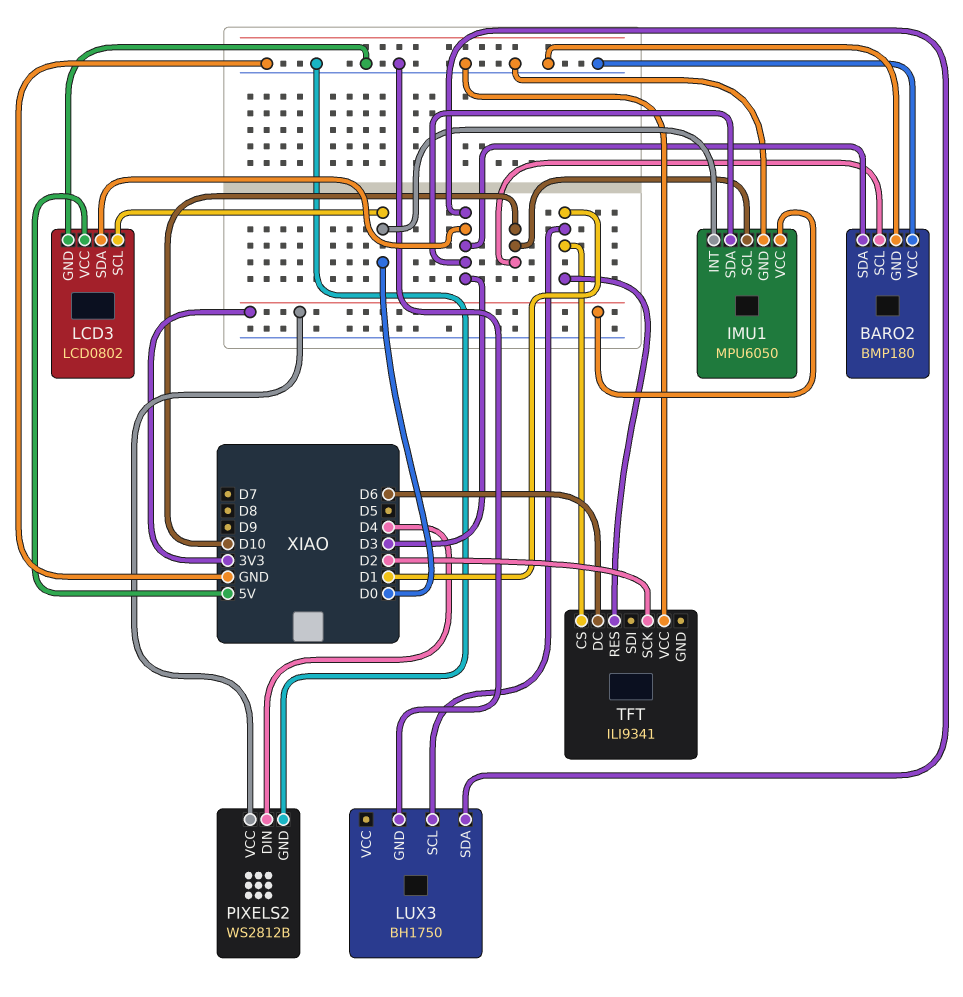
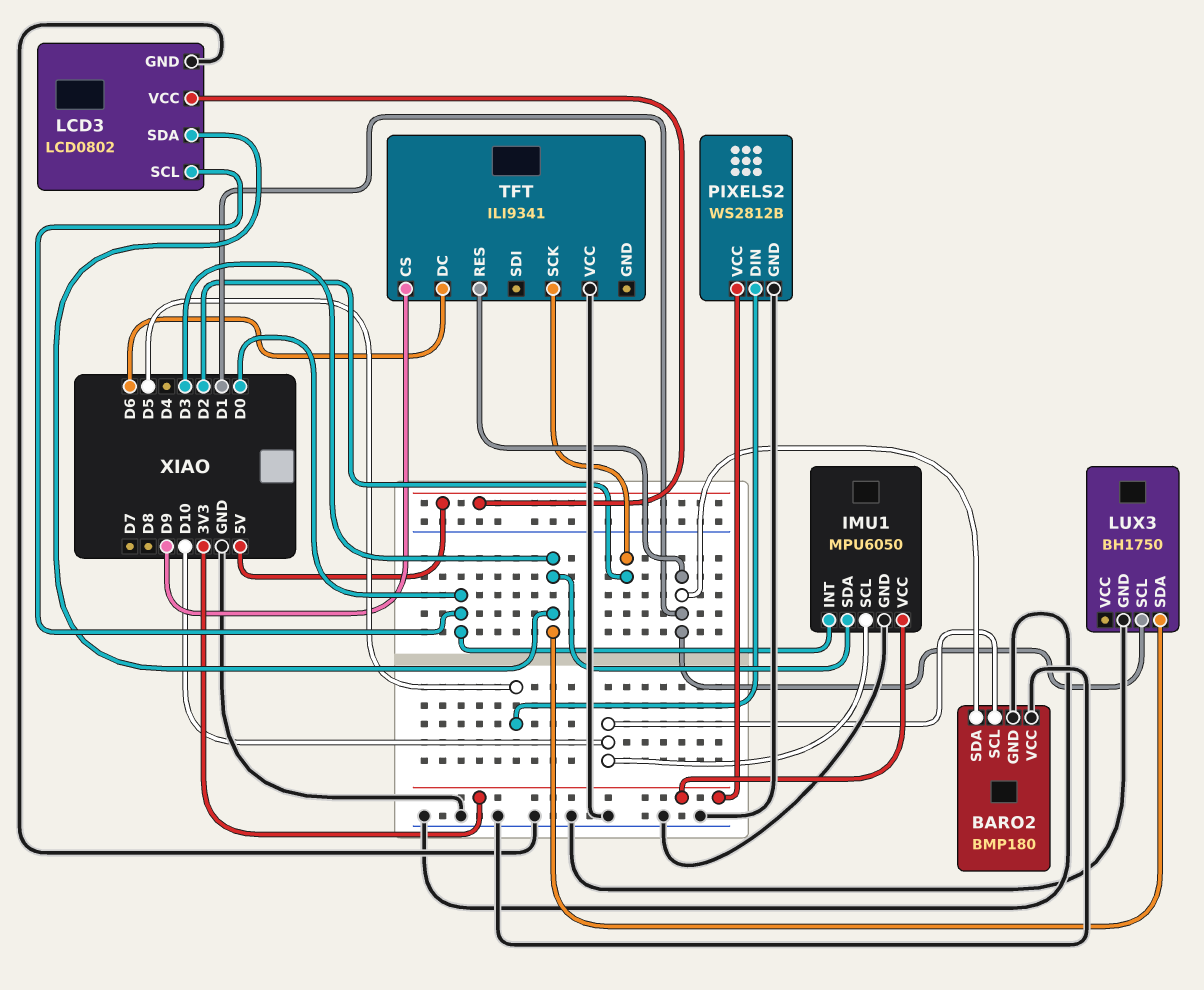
BARO2 pin SDA: D3 -> D1
PIXELS2 pin DIN: D4 -> D5
TFT pin CS: D1 -> D9

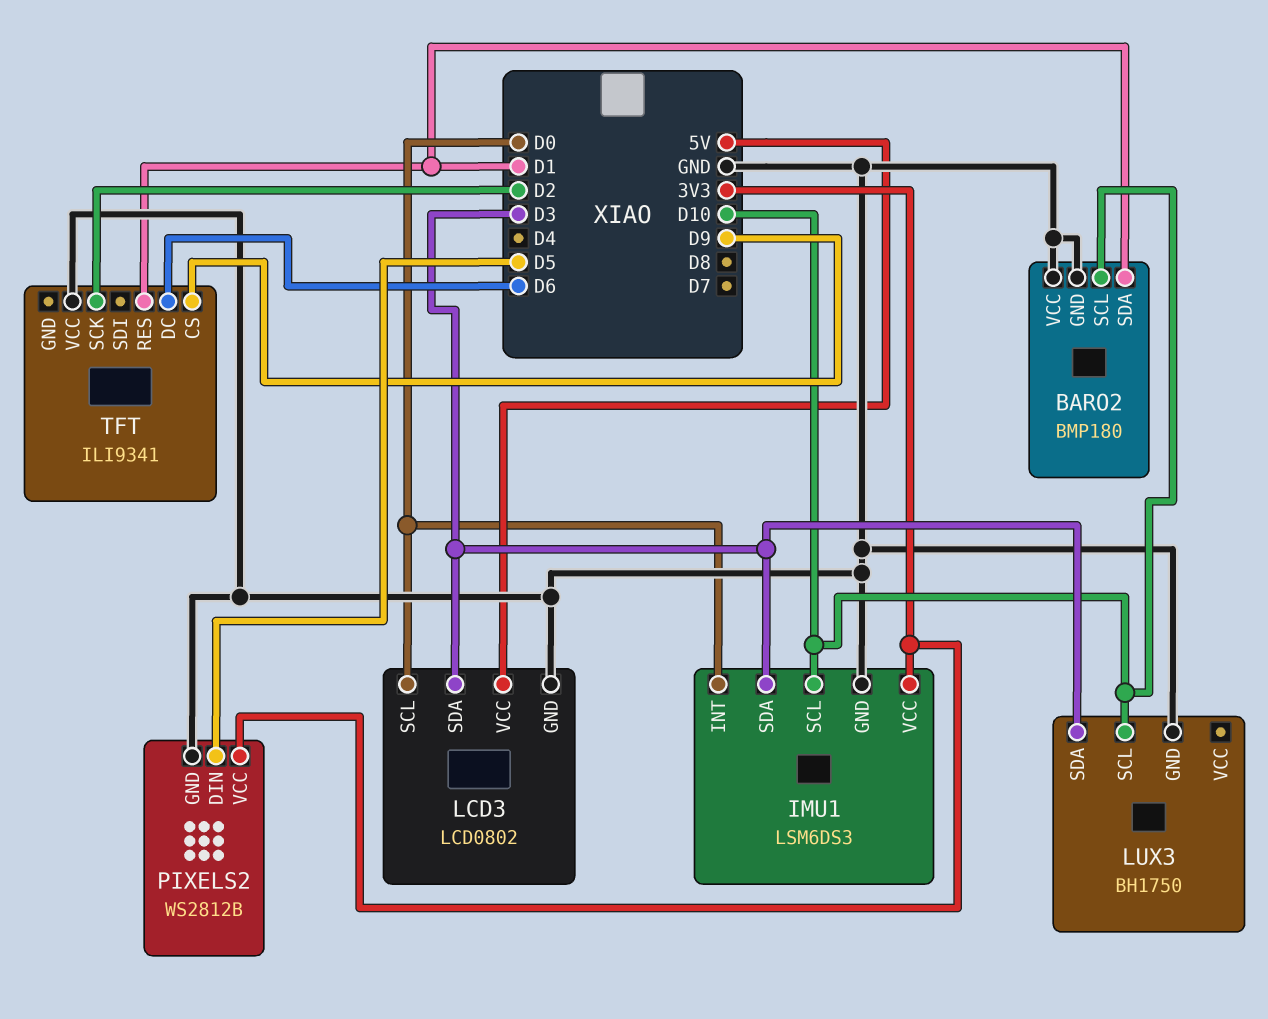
IMU1: MPU6050 -> LSM6DS3
LUX3 pin SCL: D1 -> D10

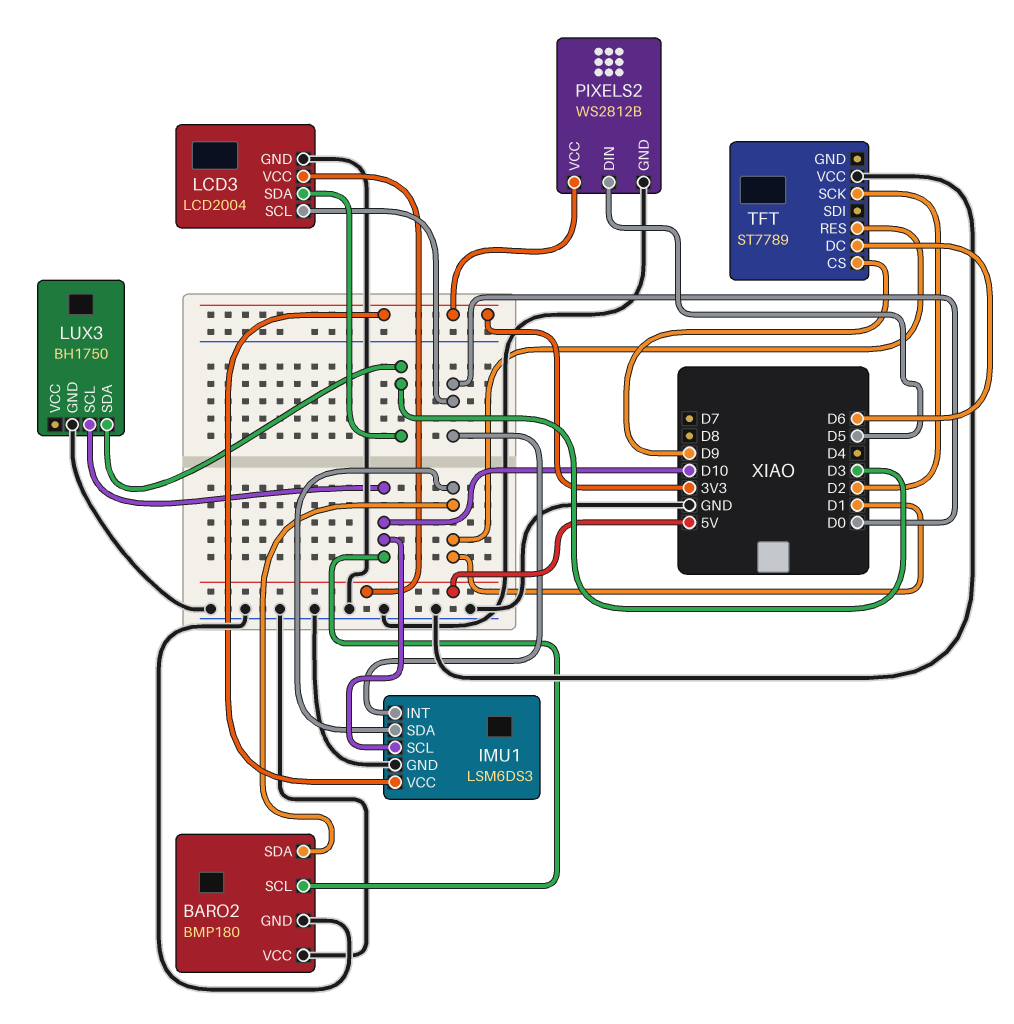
IMU1 pin SDA: D3 -> D1
LCD3: LCD0802 -> LCD2004
TFT: ILI9341 -> ST7789

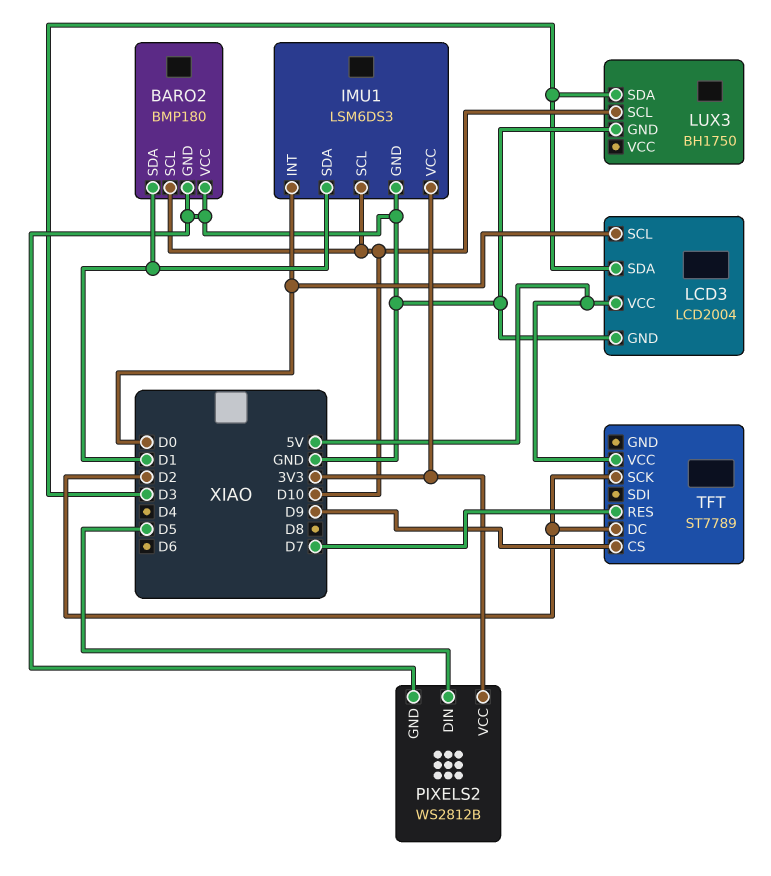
TFT pin DC: D6 -> D2
TFT pin RES: D1 -> D7
TFT pin VCC: GND -> 5V

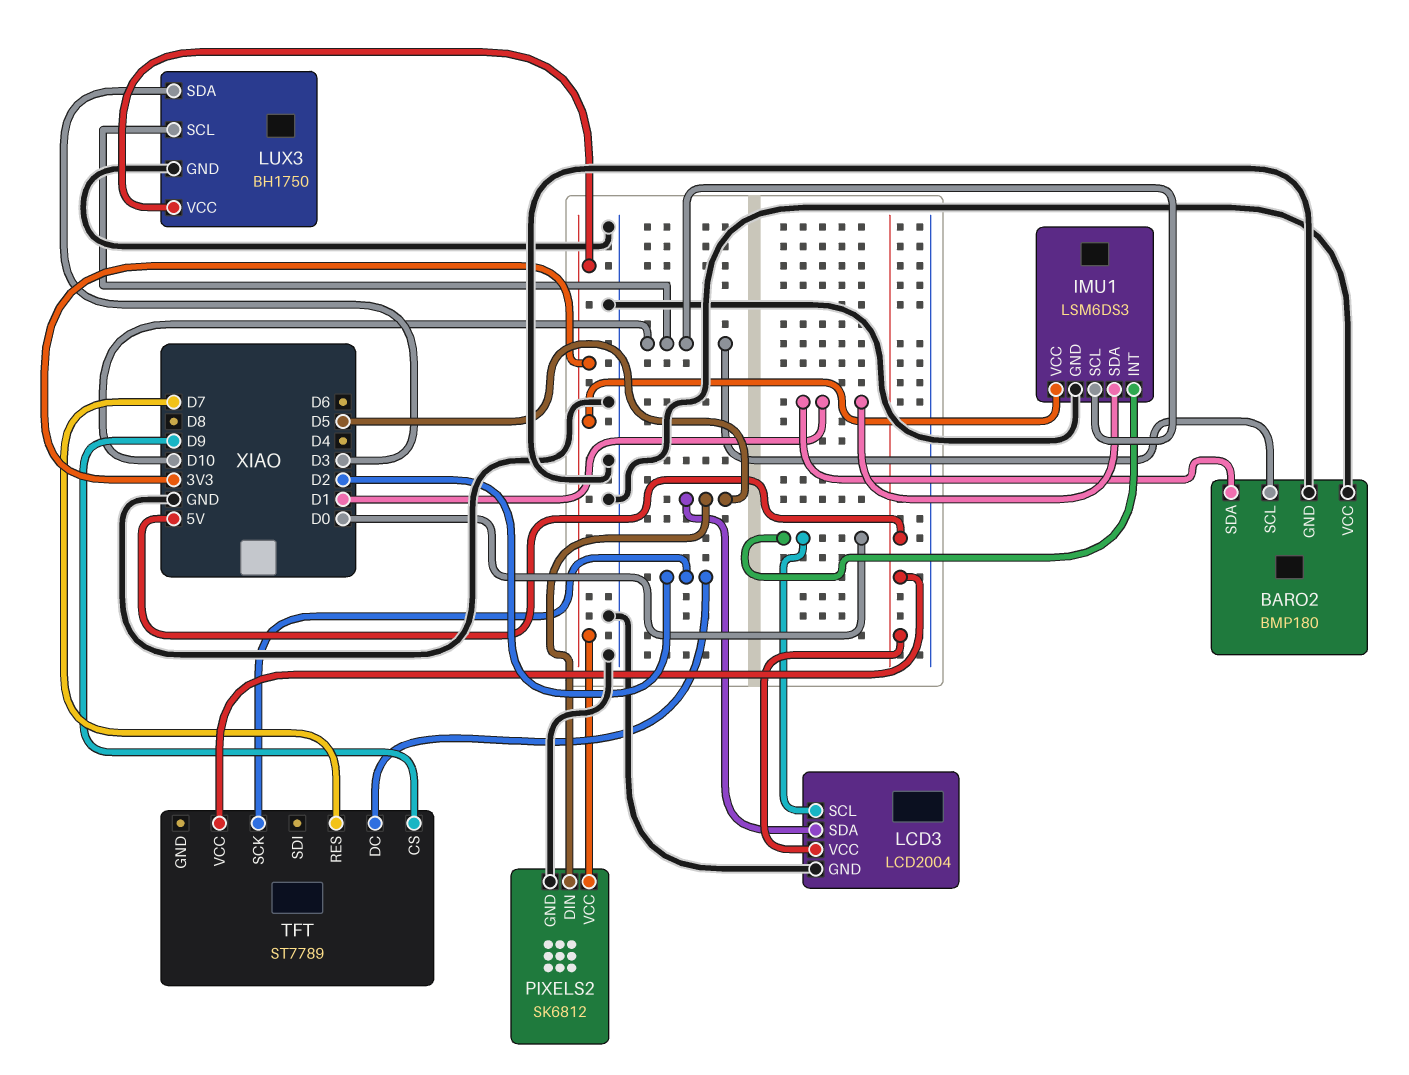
LCD3 pin SDA: D3 -> D5
LUX3 pin VCC: none -> 3V3
PIXELS2: WS2812B -> SK6812

